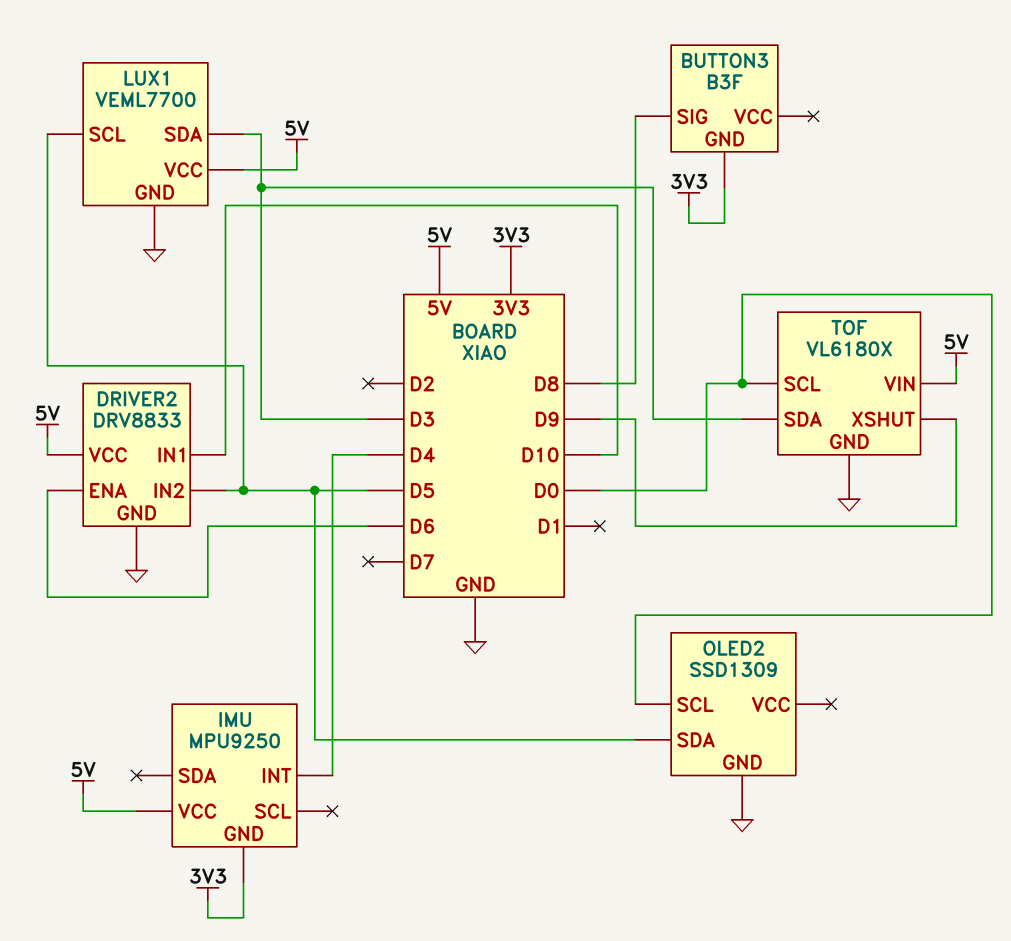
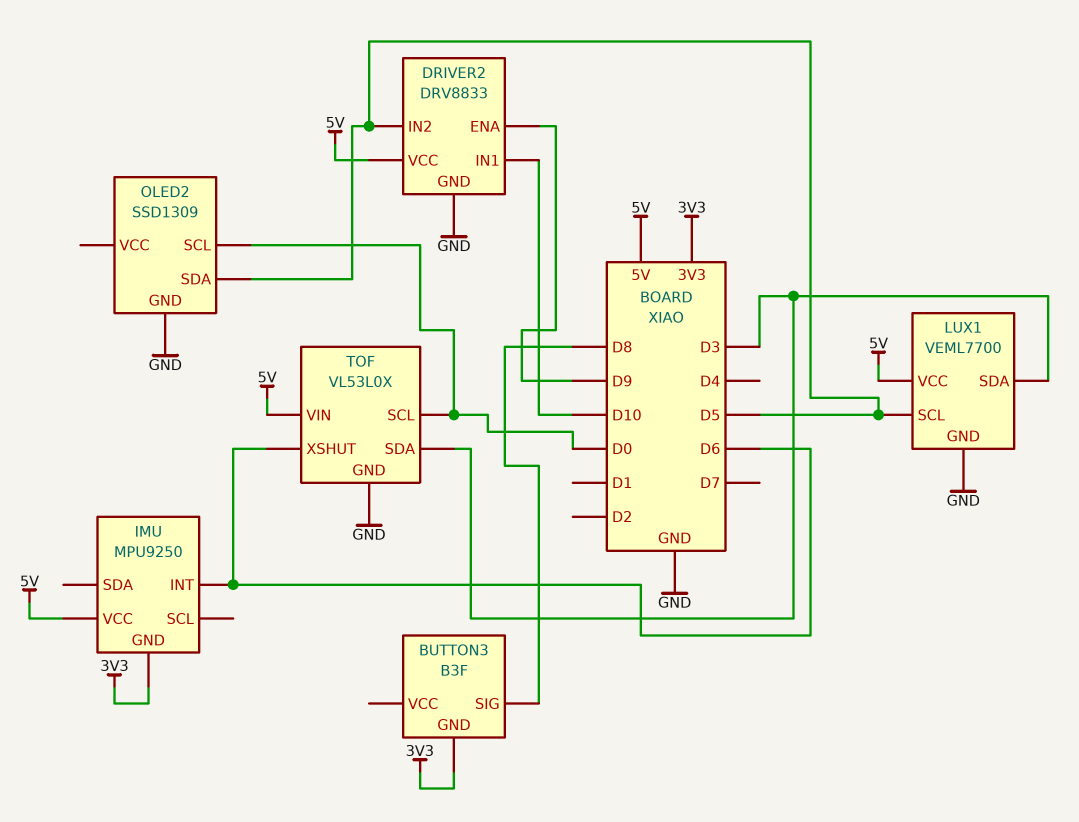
DRIVER2 pin ENA: D6 -> D9
IMU pin INT: D4 -> D6
TOF: VL6180X -> VL53L0X
TOF pin XSHUT: D9 -> D6

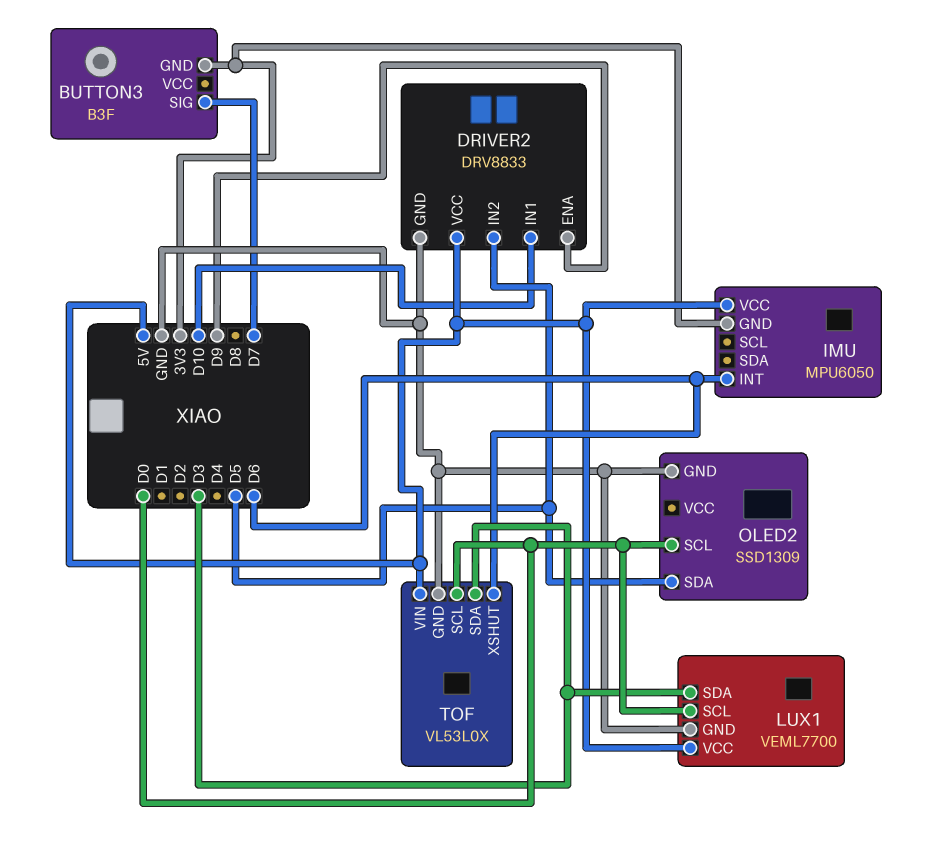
BUTTON3 pin SIG: D8 -> D7
IMU: MPU9250 -> MPU6050
LUX1 pin SCL: D5 -> D0

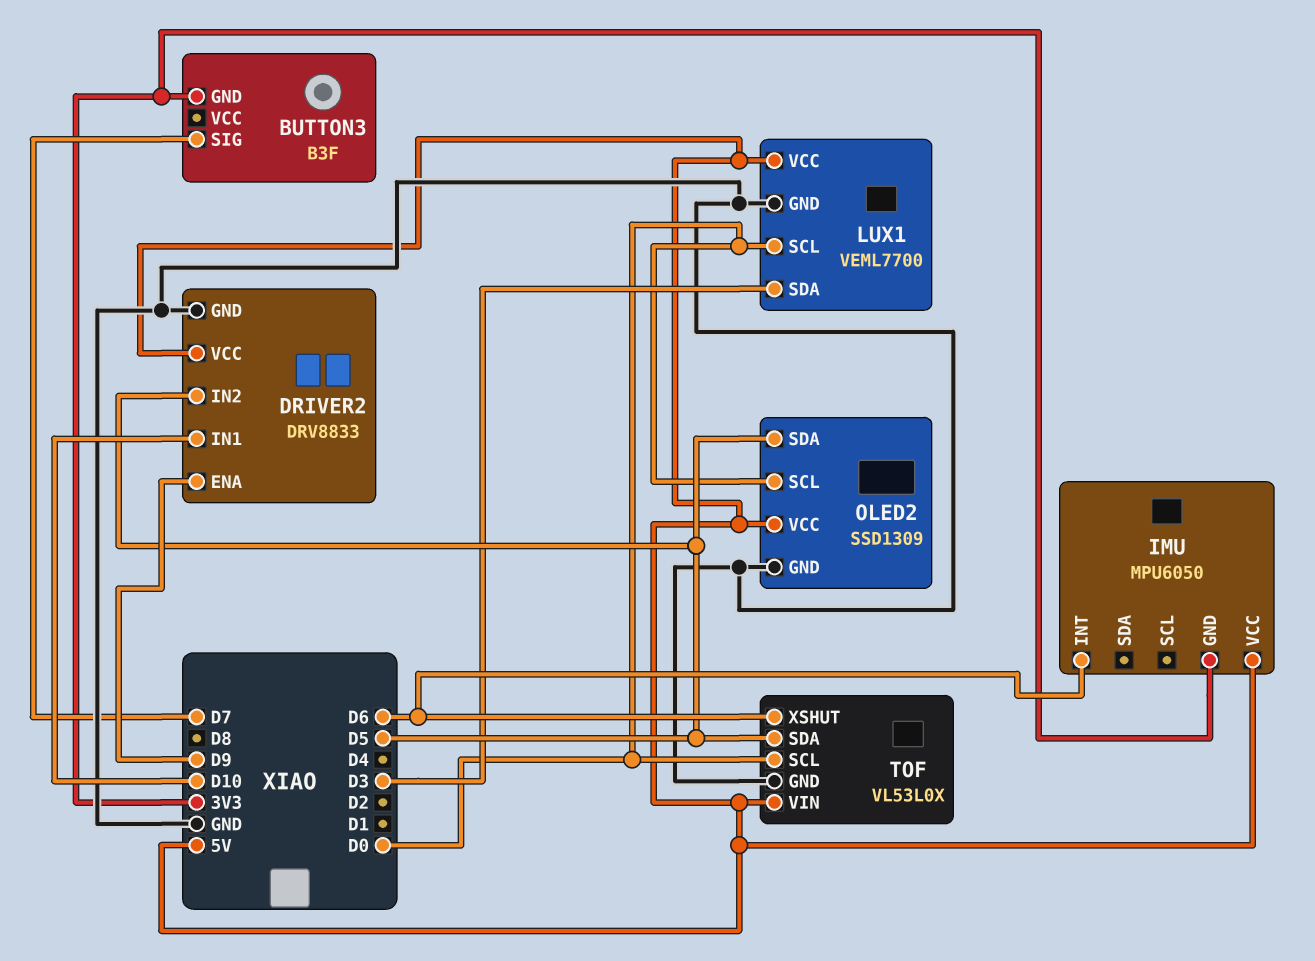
OLED2 pin VCC: none -> 5V
TOF pin SDA: D3 -> D5

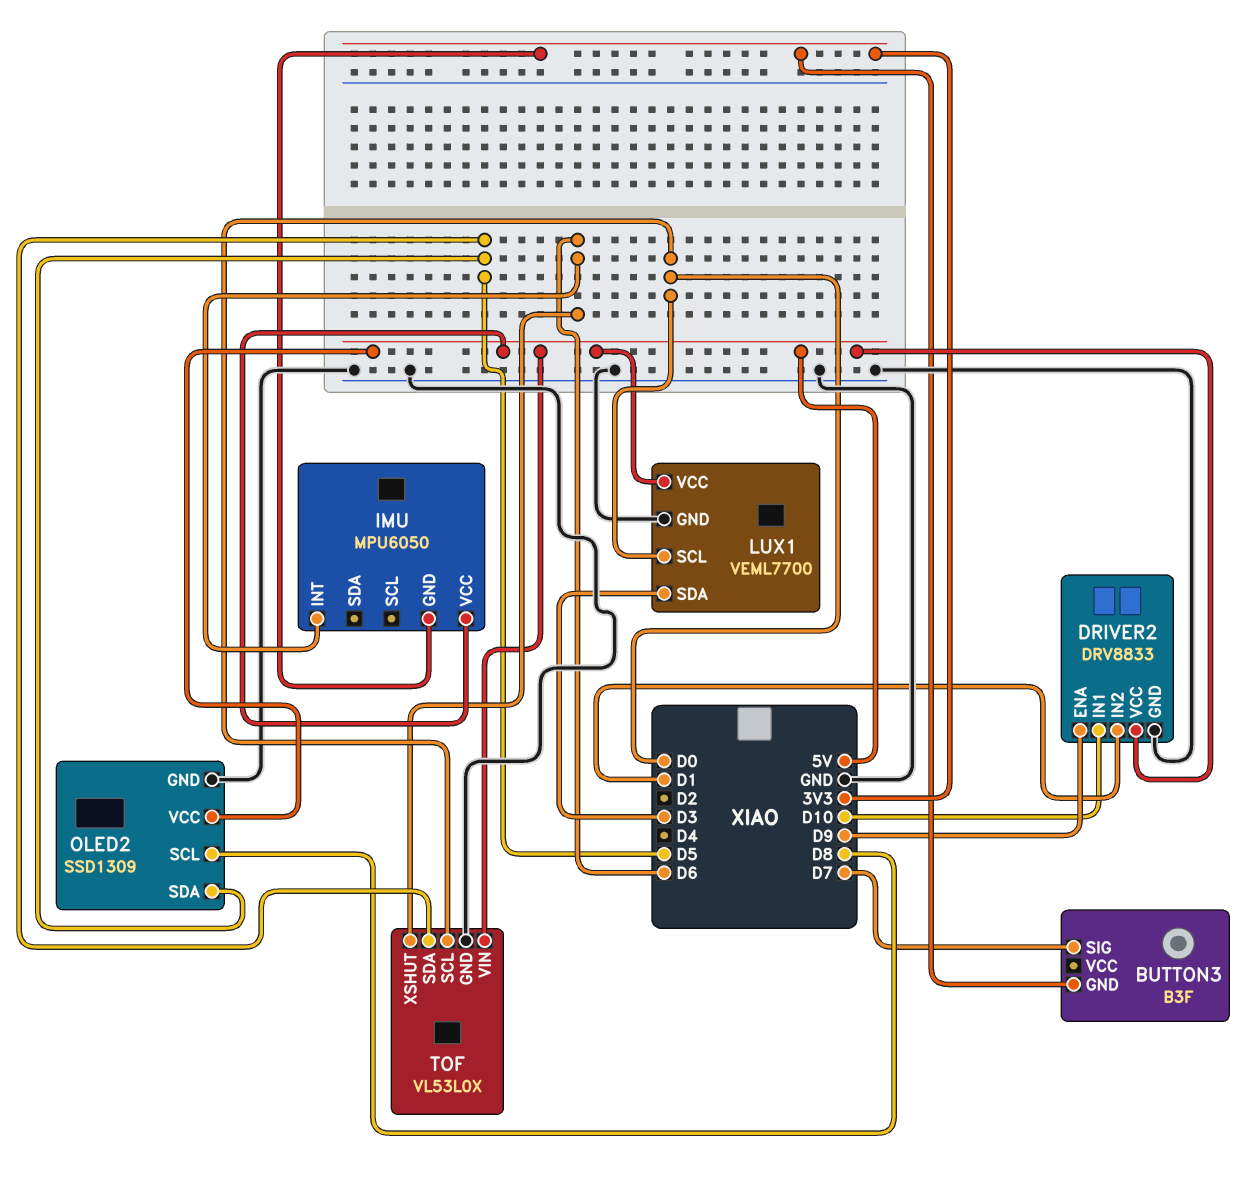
DRIVER2 pin IN2: D5 -> D1
OLED2 pin SCL: D0 -> D8

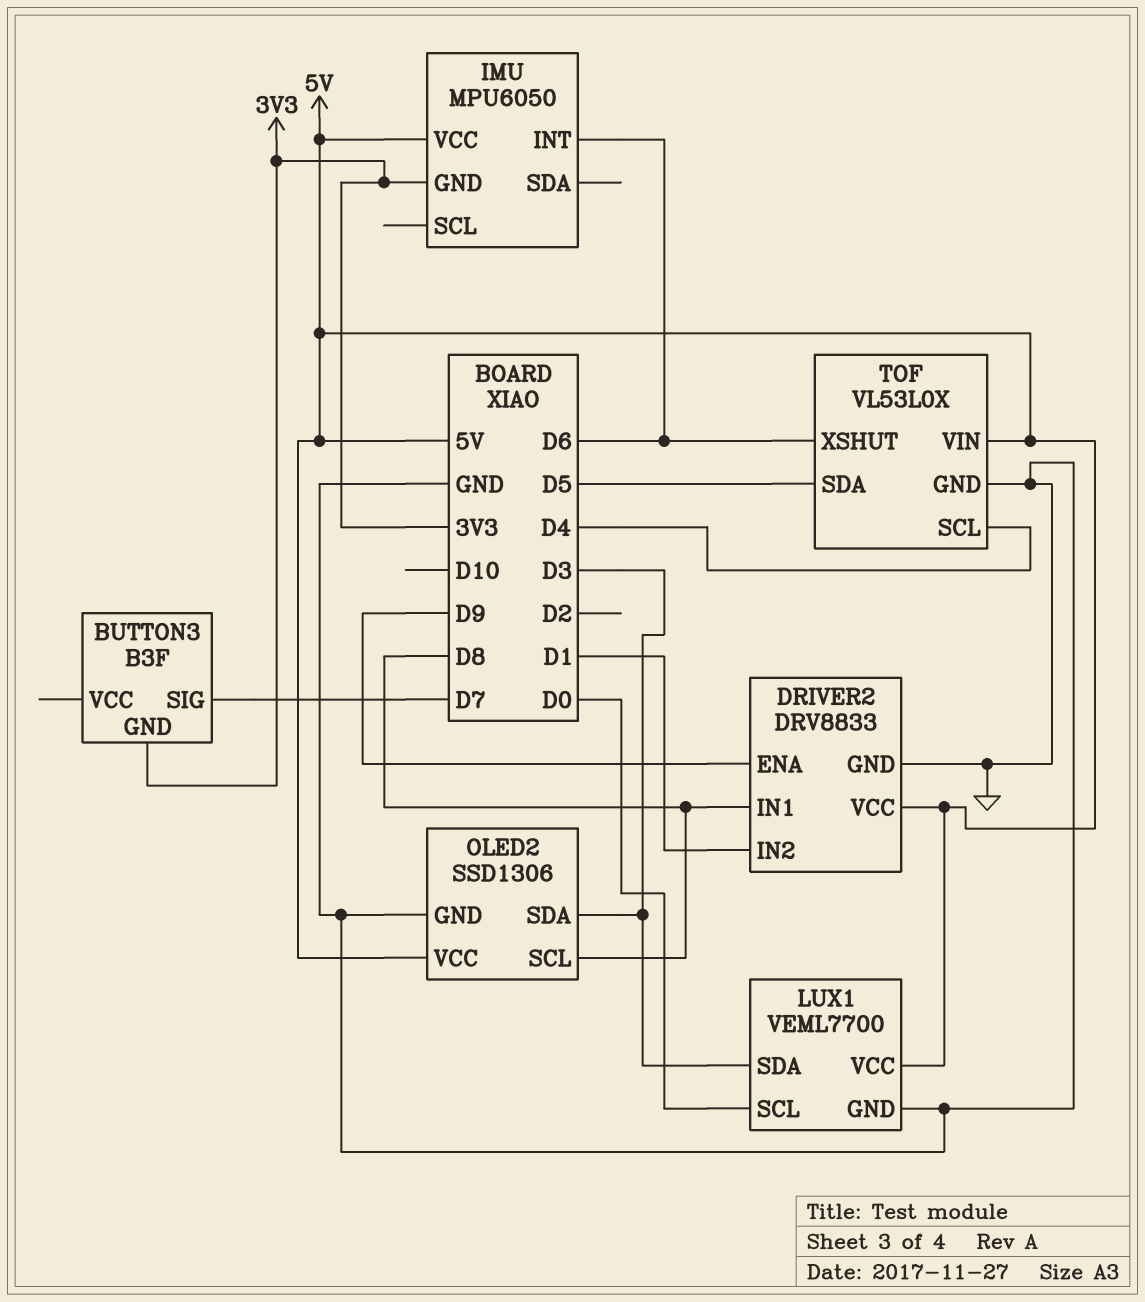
DRIVER2 pin IN1: D10 -> D8
OLED2: SSD1309 -> SSD1306
OLED2 pin SDA: D5 -> D3
TOF pin SCL: D0 -> D4

